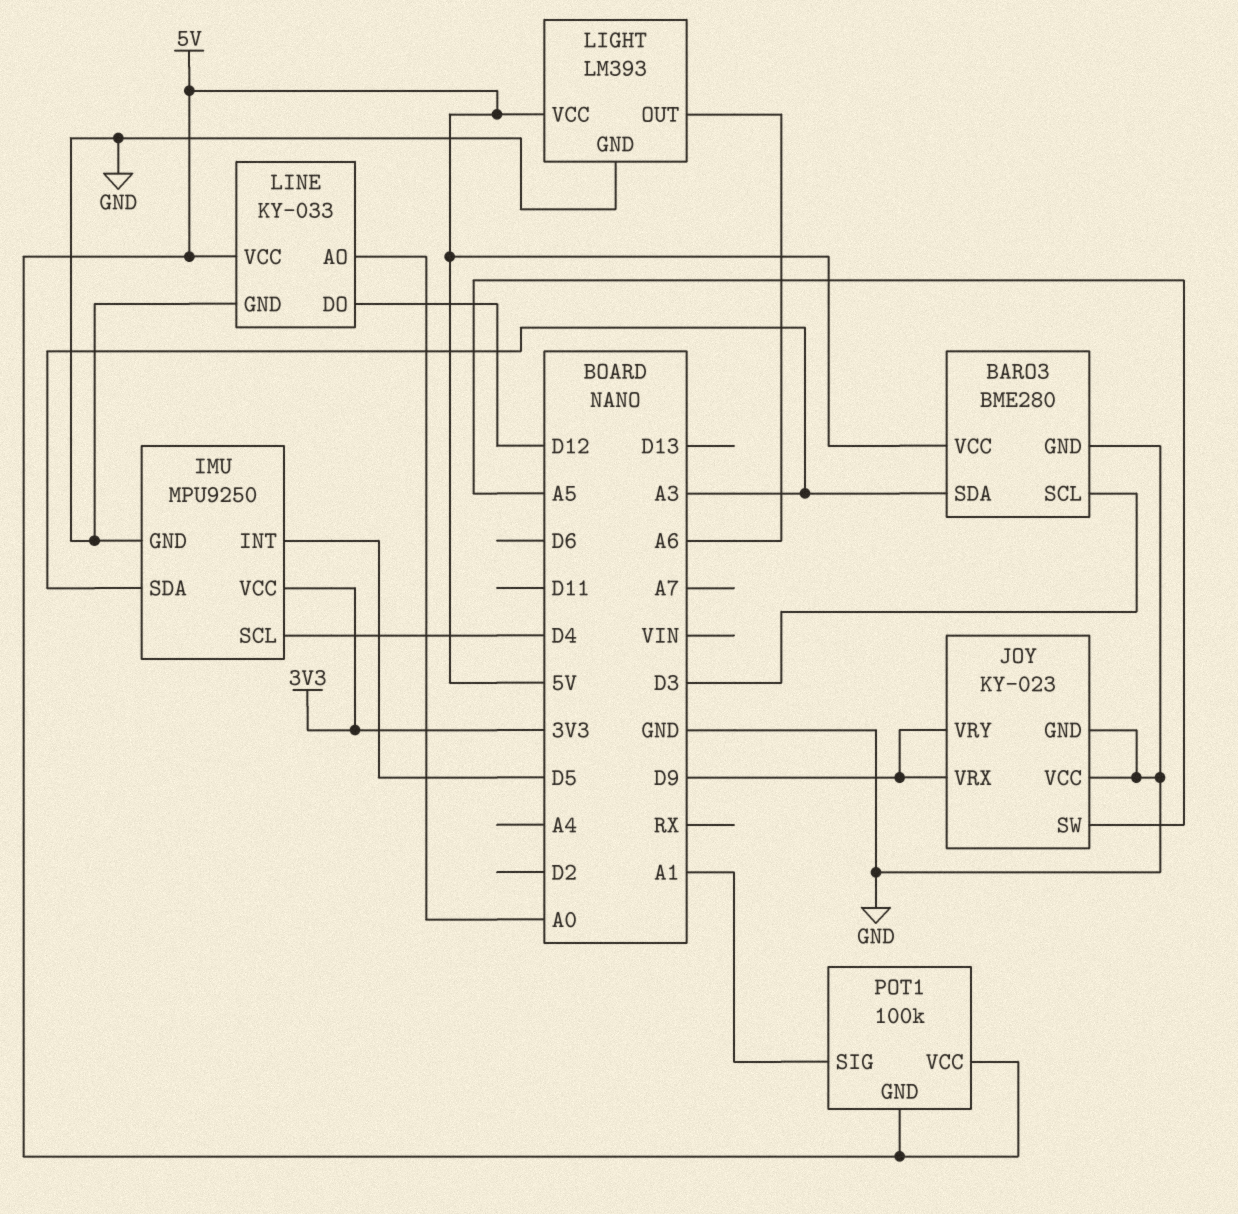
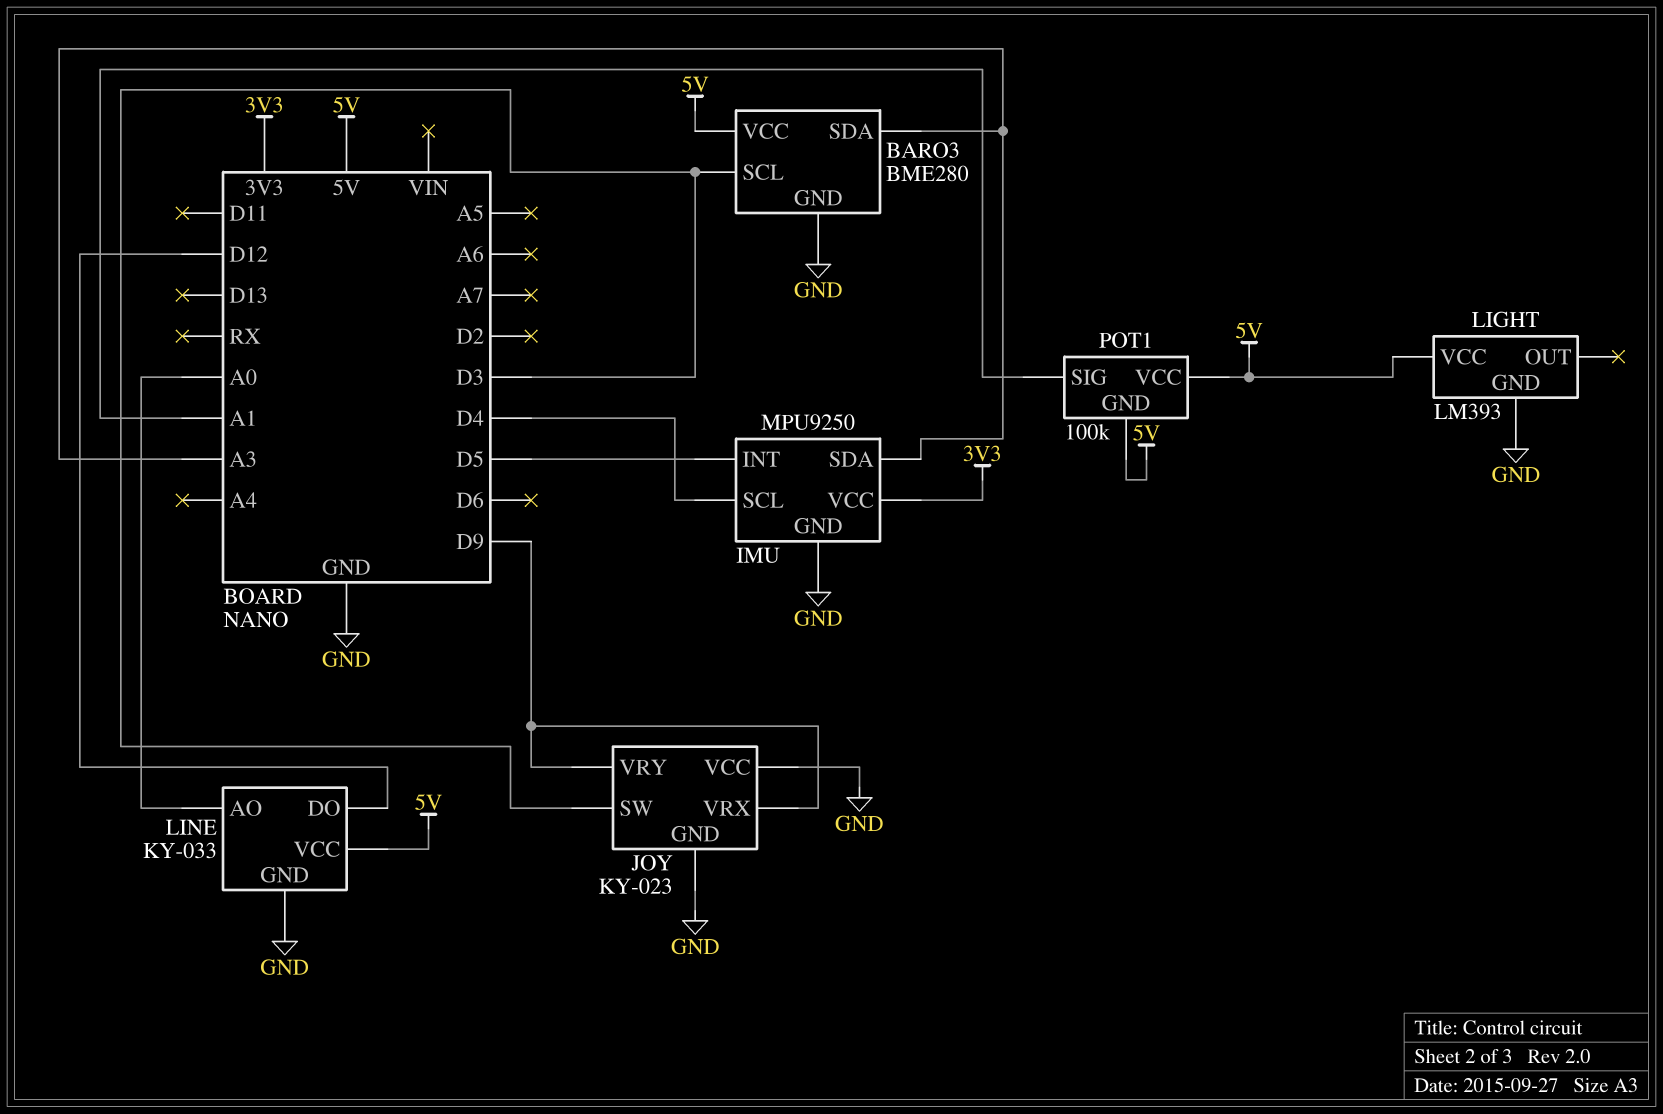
JOY pin SW: A5 -> D3
LIGHT pin OUT: A6 -> none

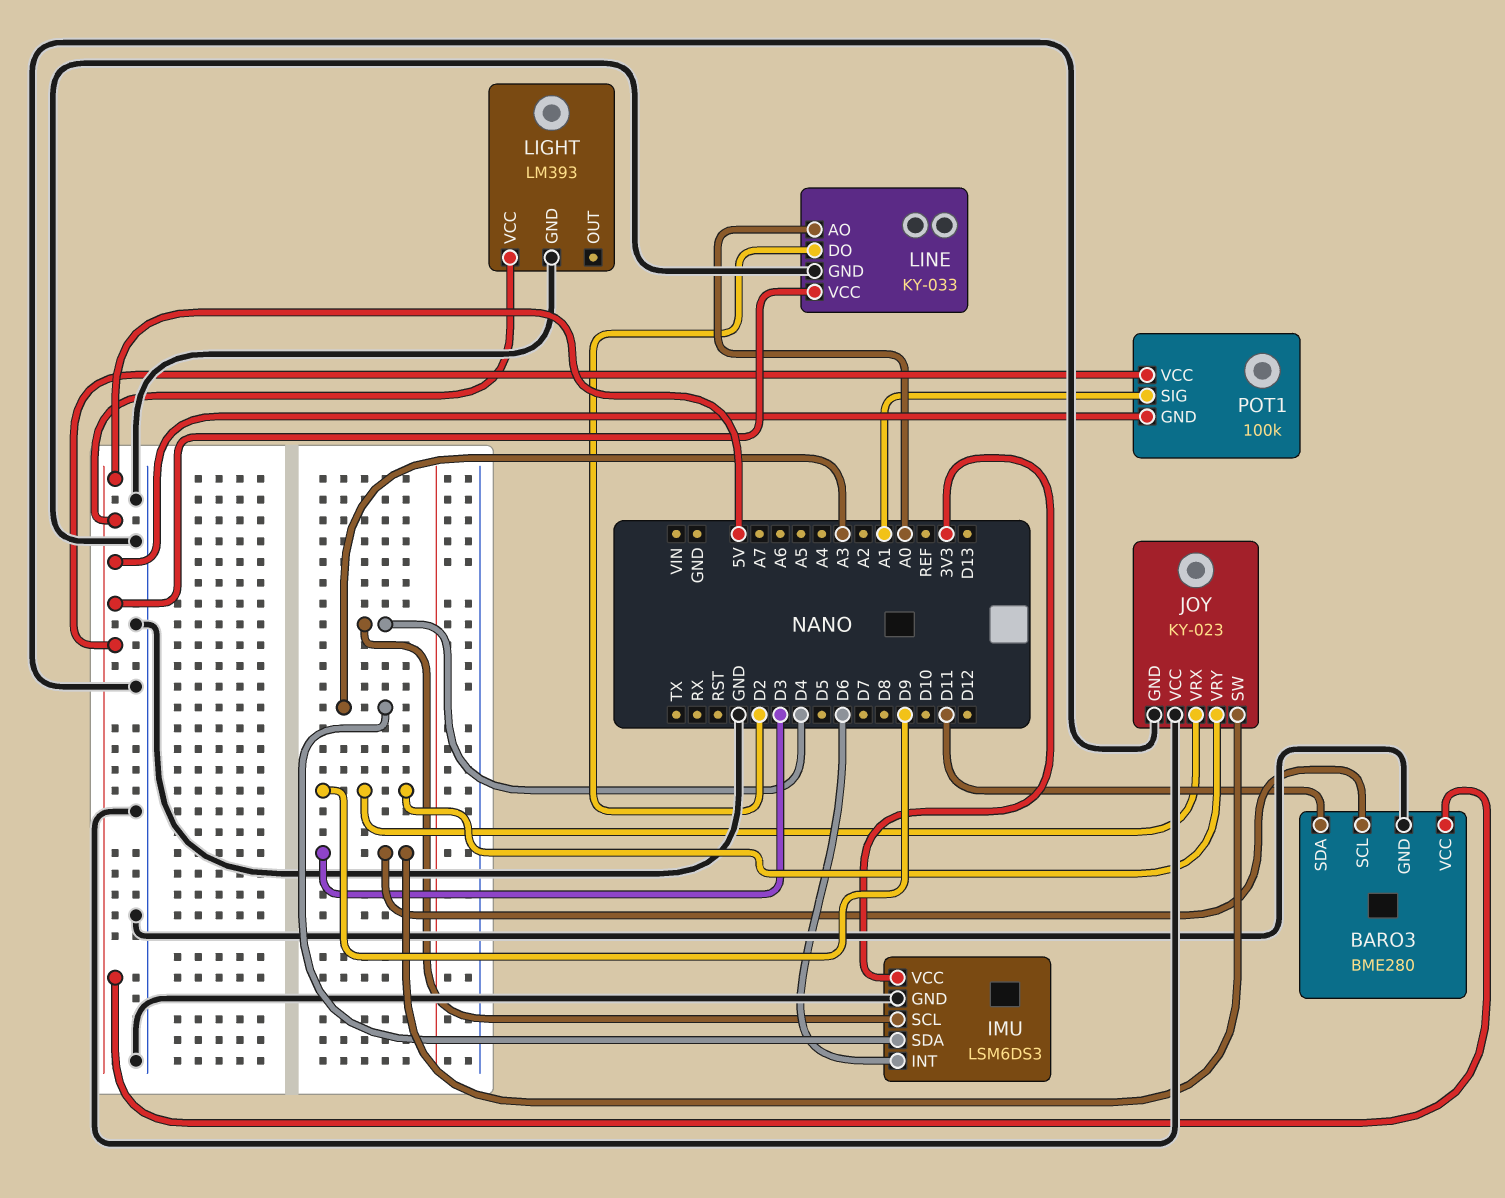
BARO3 pin SDA: A3 -> D11
IMU: MPU9250 -> LSM6DS3
IMU pin INT: D5 -> D6
LINE pin DO: D12 -> D2

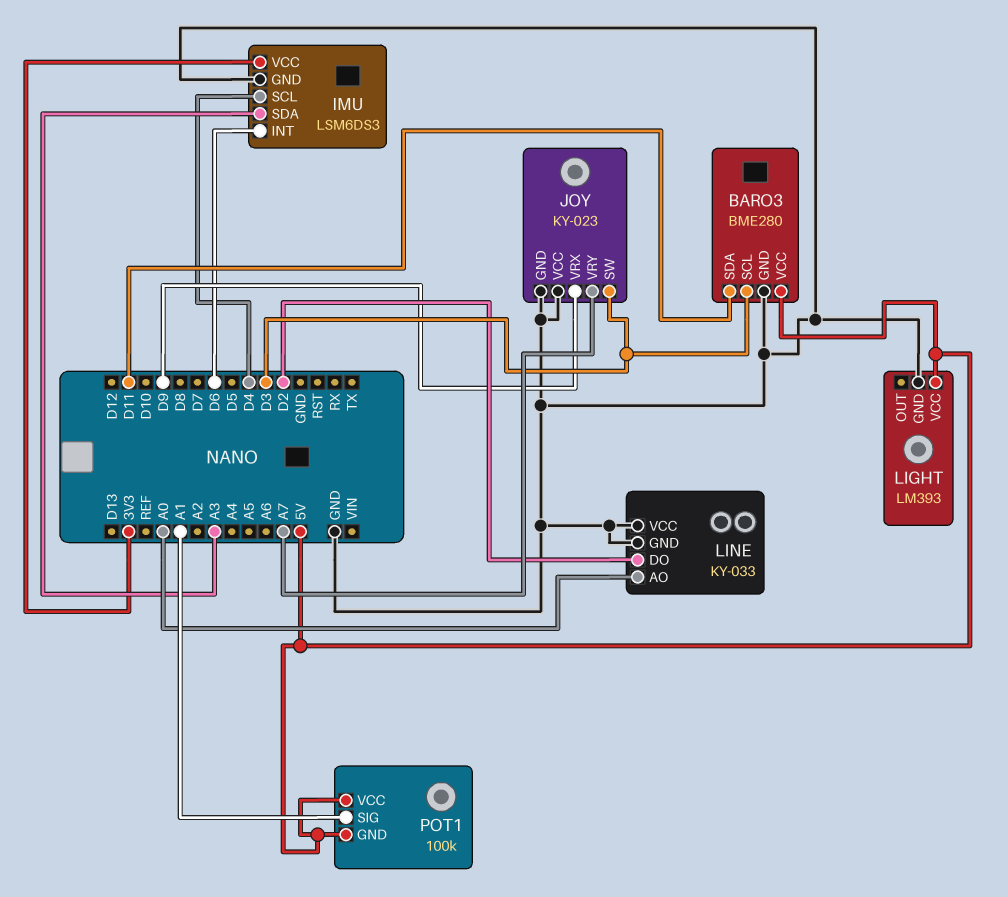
JOY pin VRY: D9 -> A7
LINE pin VCC: 5V -> GND

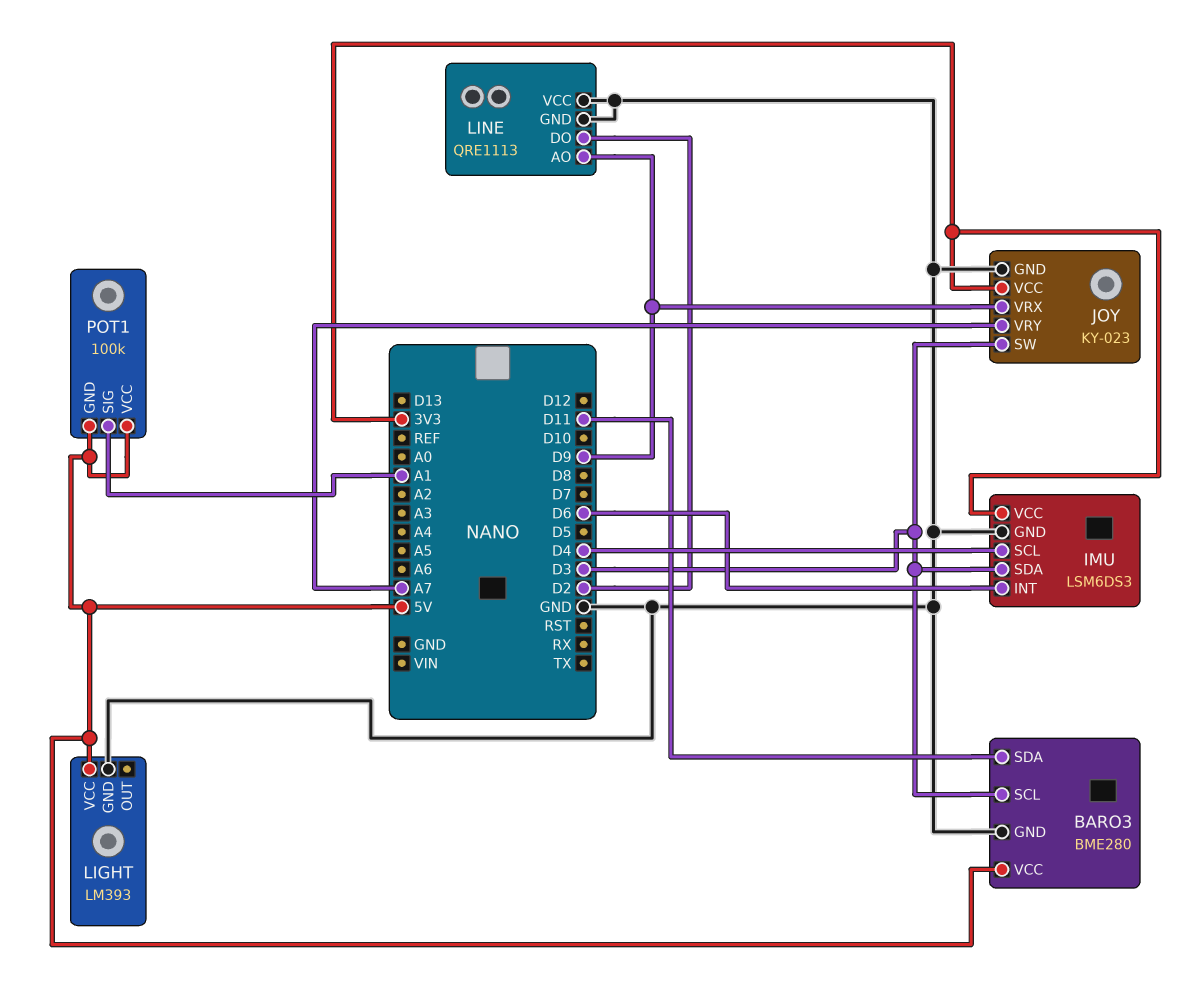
IMU pin SDA: A3 -> D3
JOY pin VCC: GND -> 3V3
LINE: KY-033 -> QRE1113
LINE pin AO: A0 -> D9

